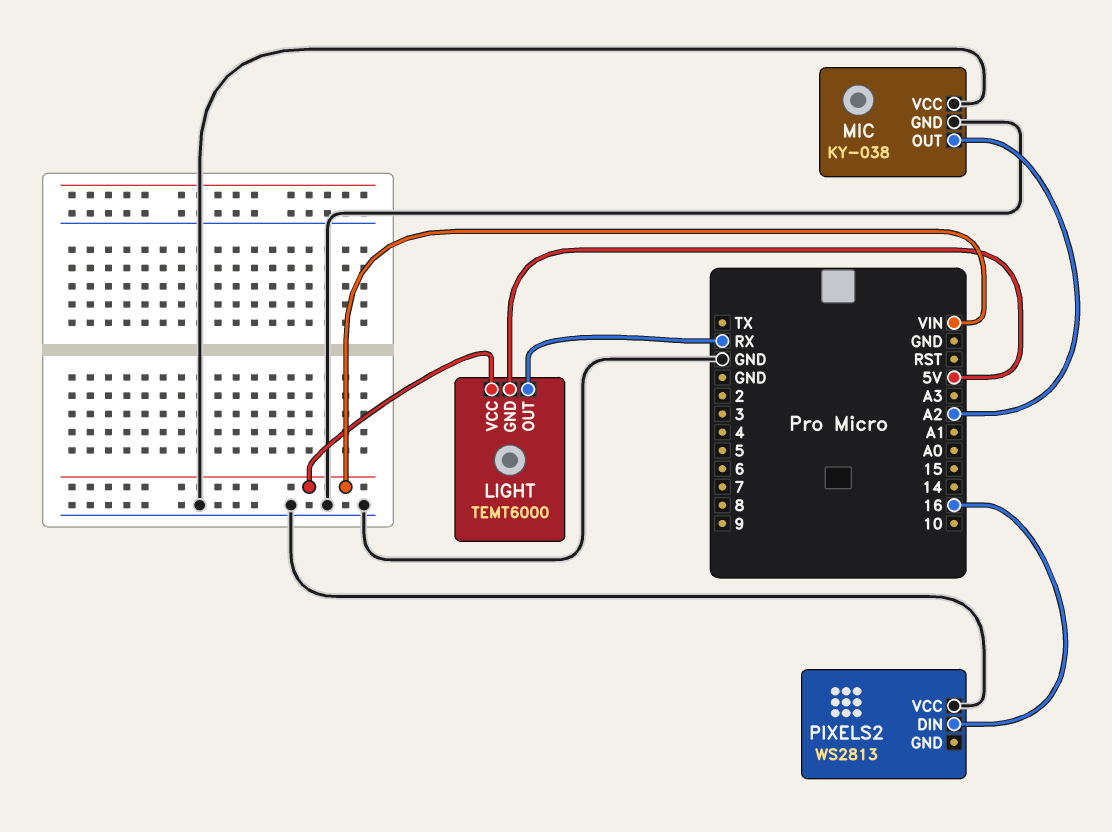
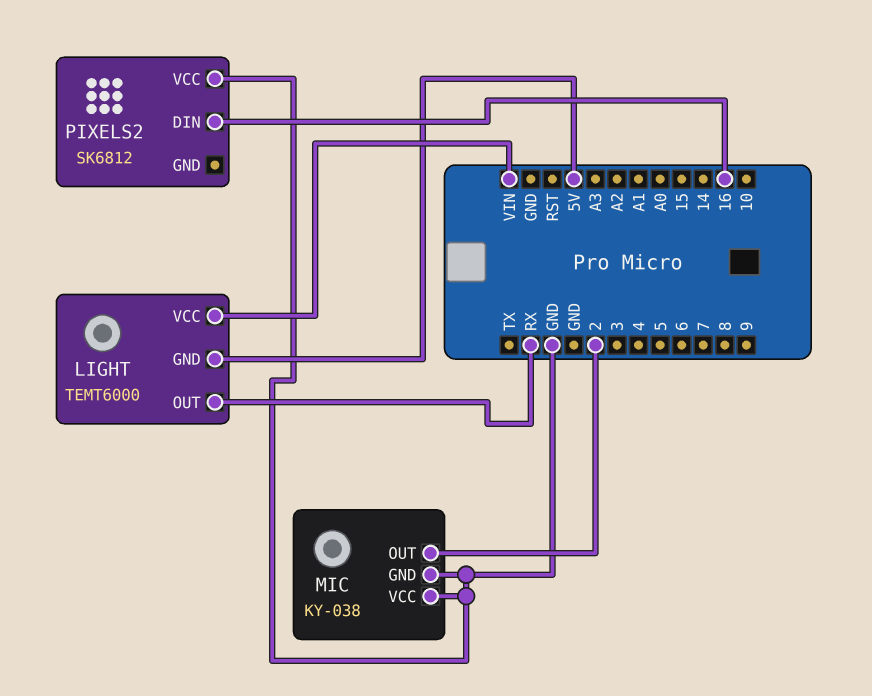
MIC pin OUT: A2 -> 2
PIXELS2: WS2813 -> SK6812

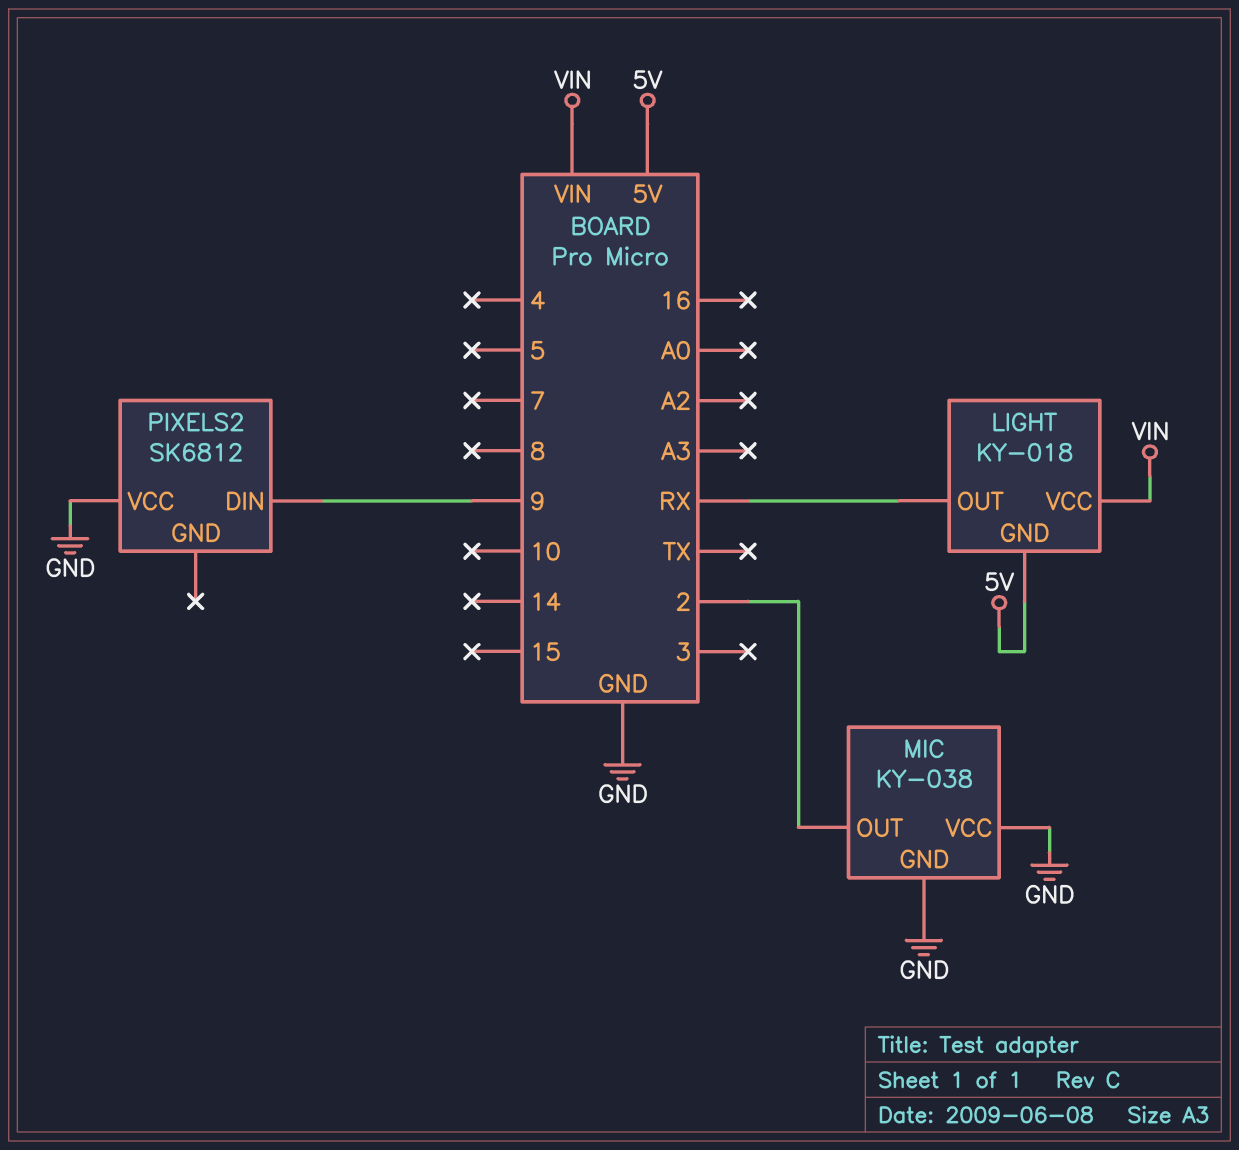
LIGHT: TEMT6000 -> KY-018
PIXELS2 pin DIN: 16 -> 9

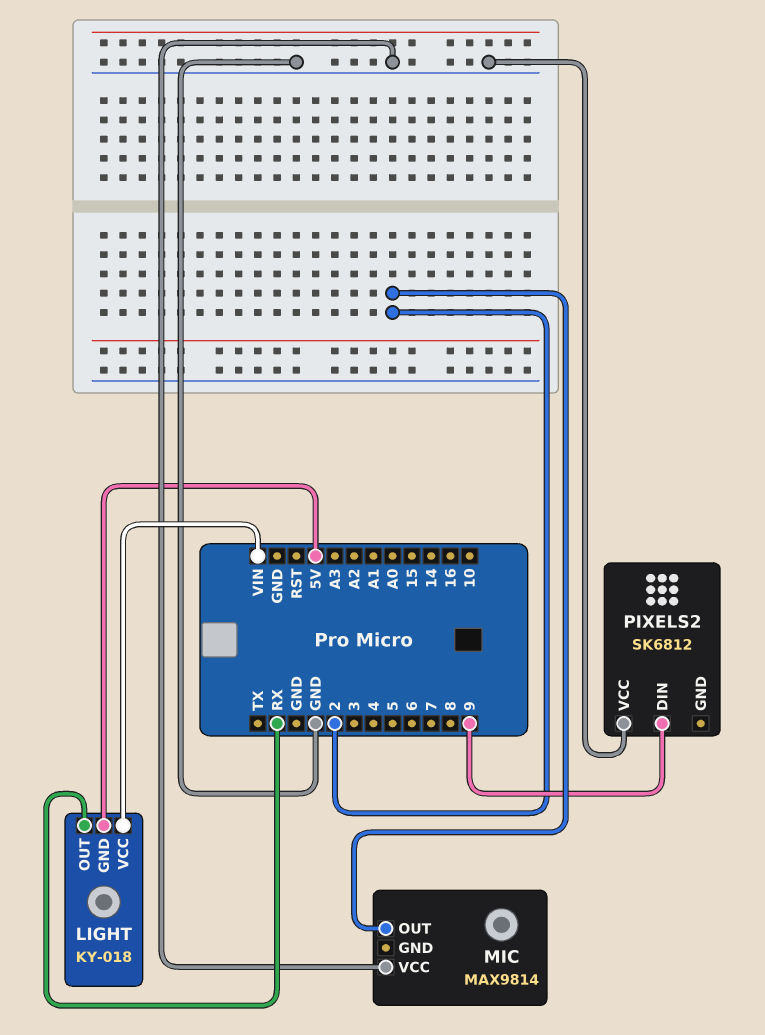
MIC: KY-038 -> MAX9814
MIC pin GND: GND -> none

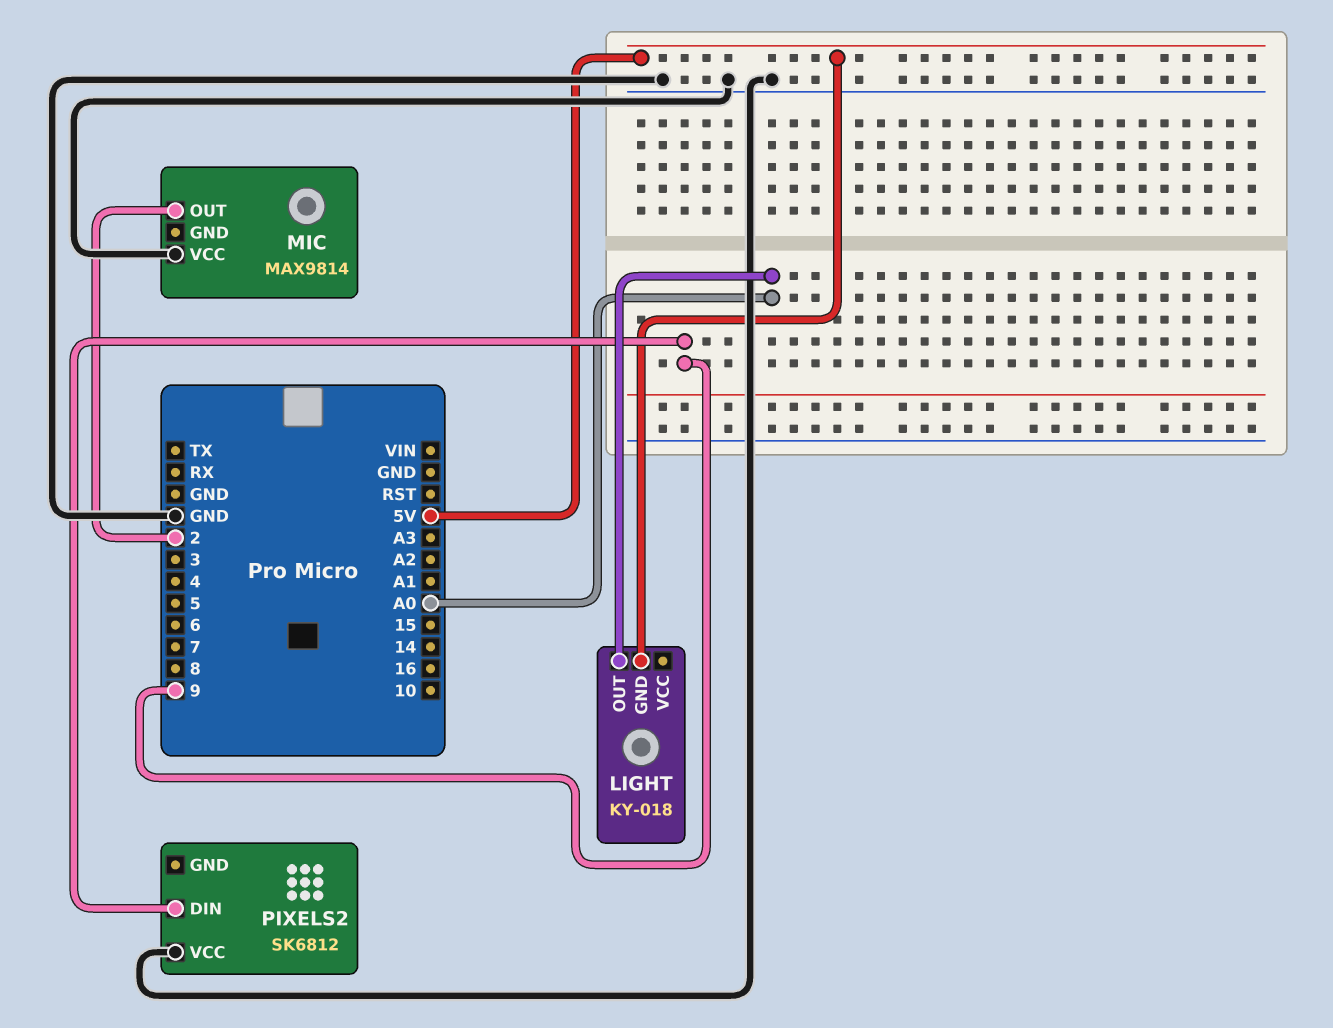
LIGHT pin OUT: RX -> A0
LIGHT pin VCC: VIN -> none

